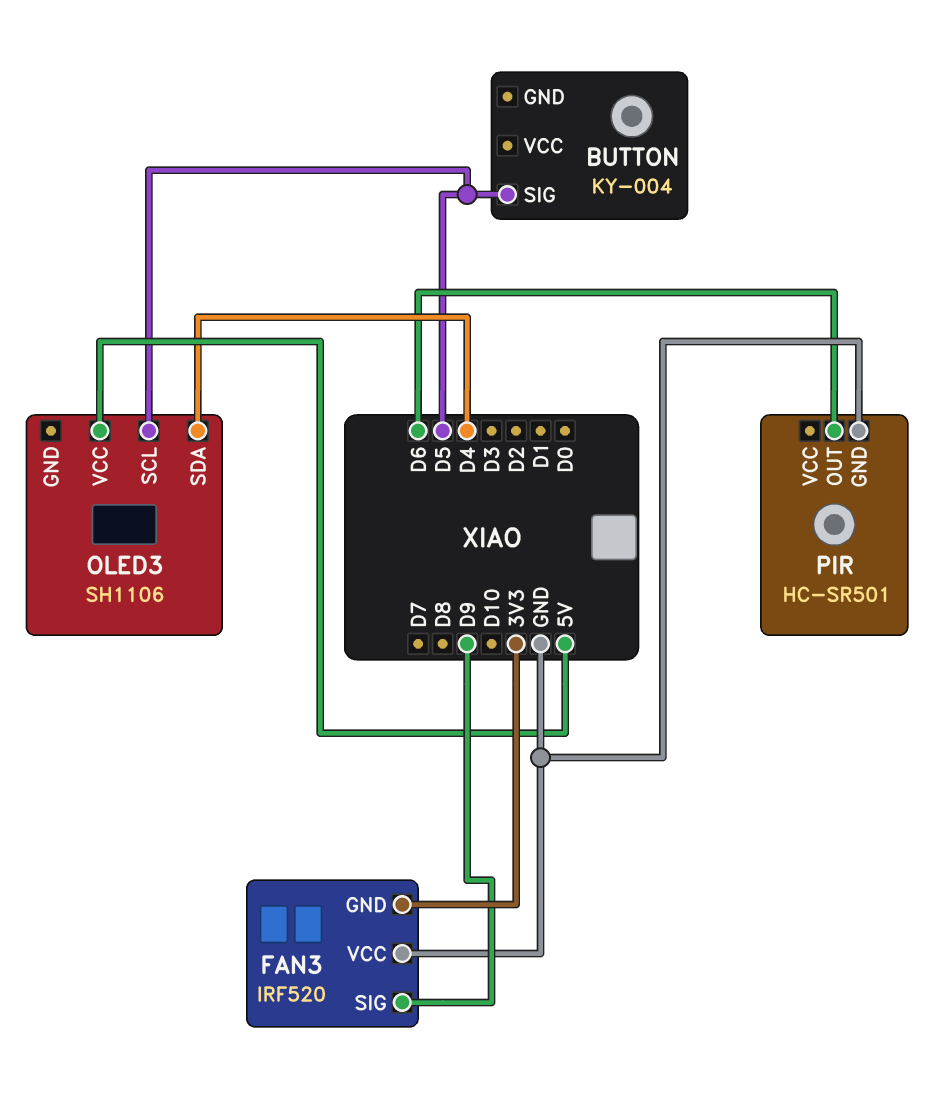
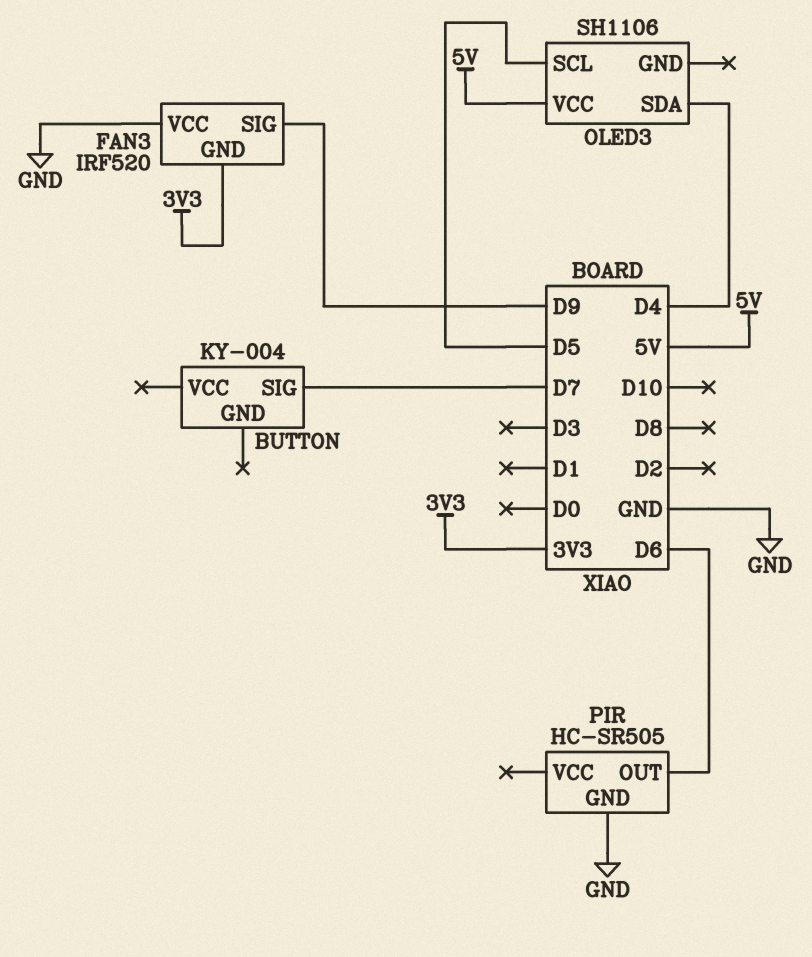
BUTTON pin SIG: D5 -> D7
PIR: HC-SR501 -> HC-SR505

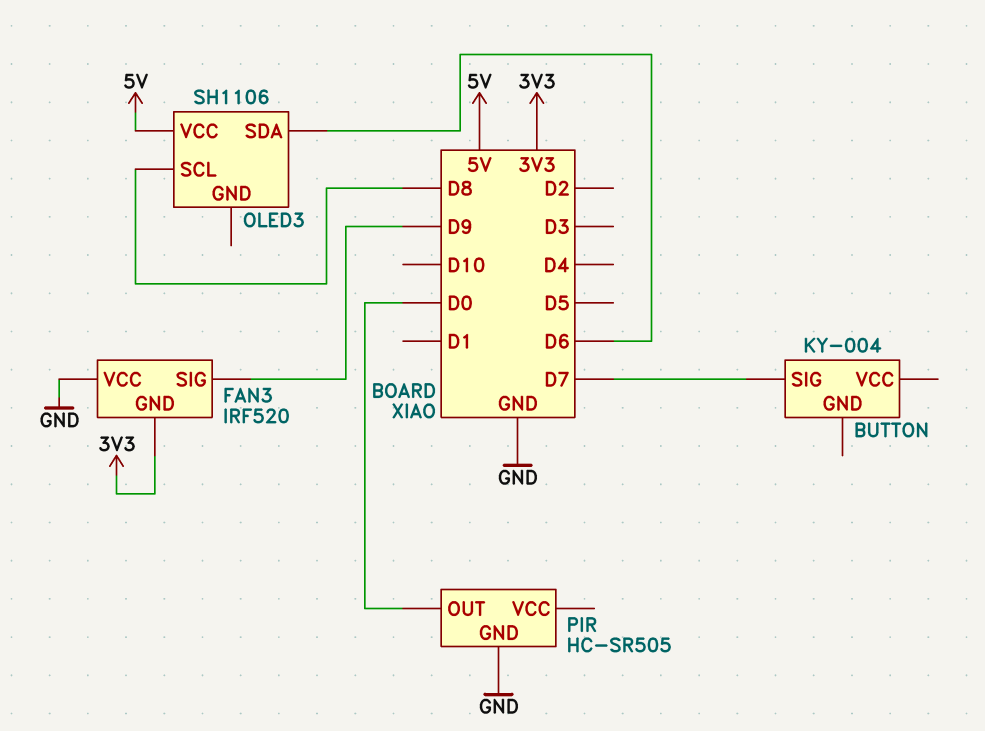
OLED3 pin SCL: D5 -> D8
OLED3 pin SDA: D4 -> D6
PIR pin OUT: D6 -> D0

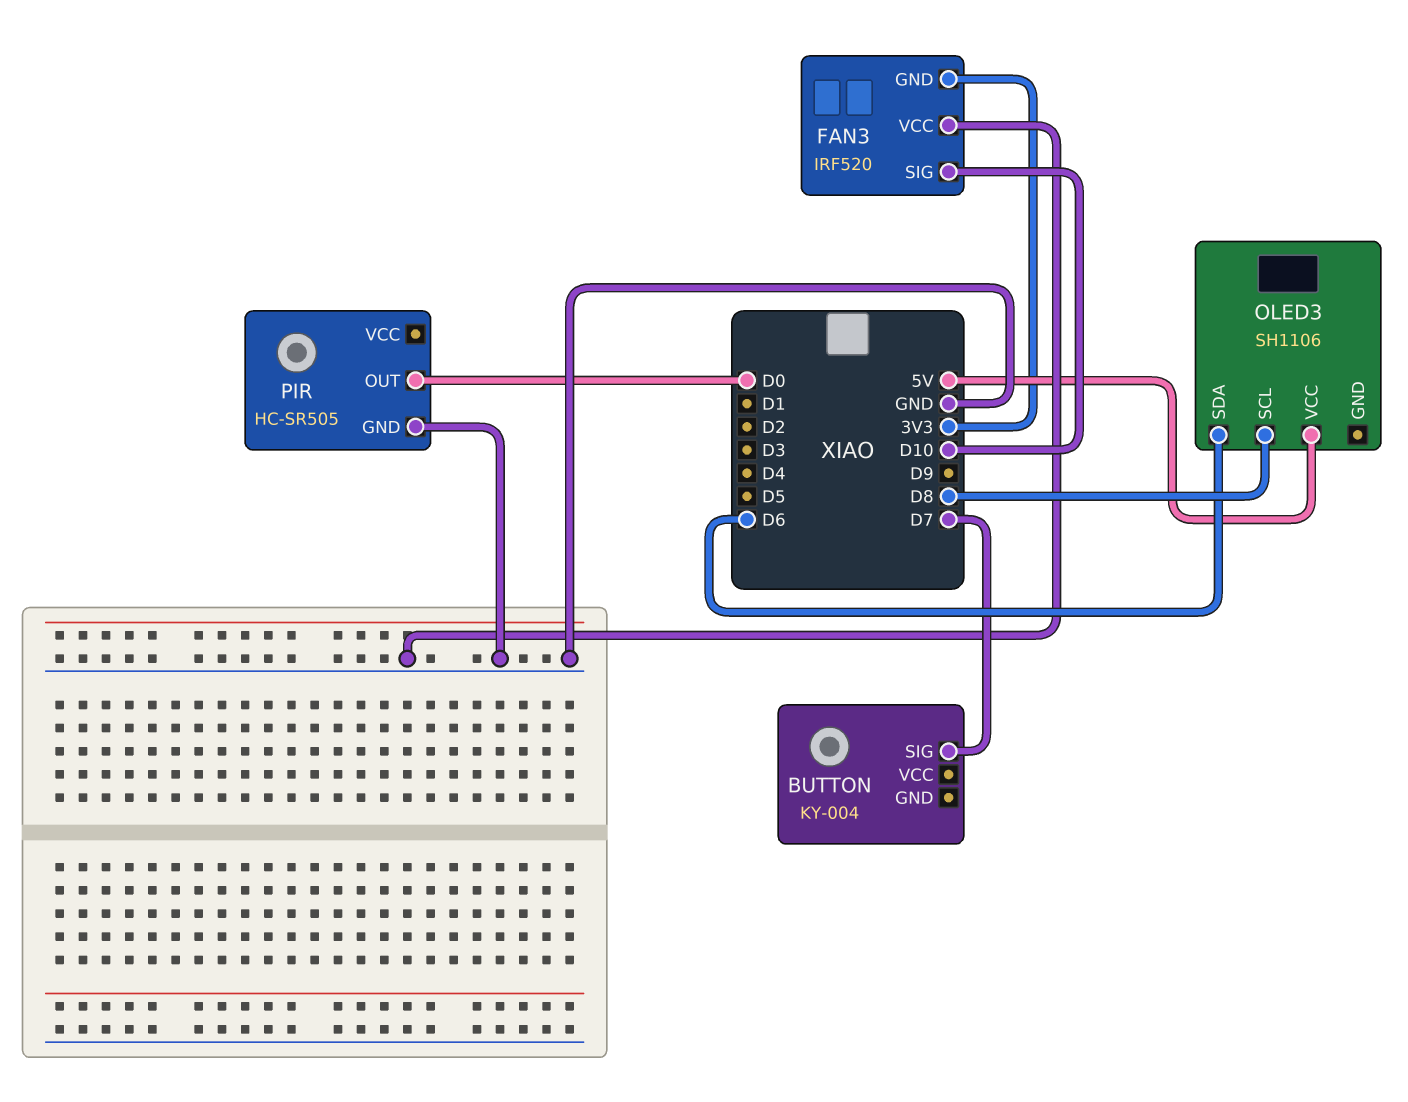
FAN3 pin SIG: D9 -> D10

